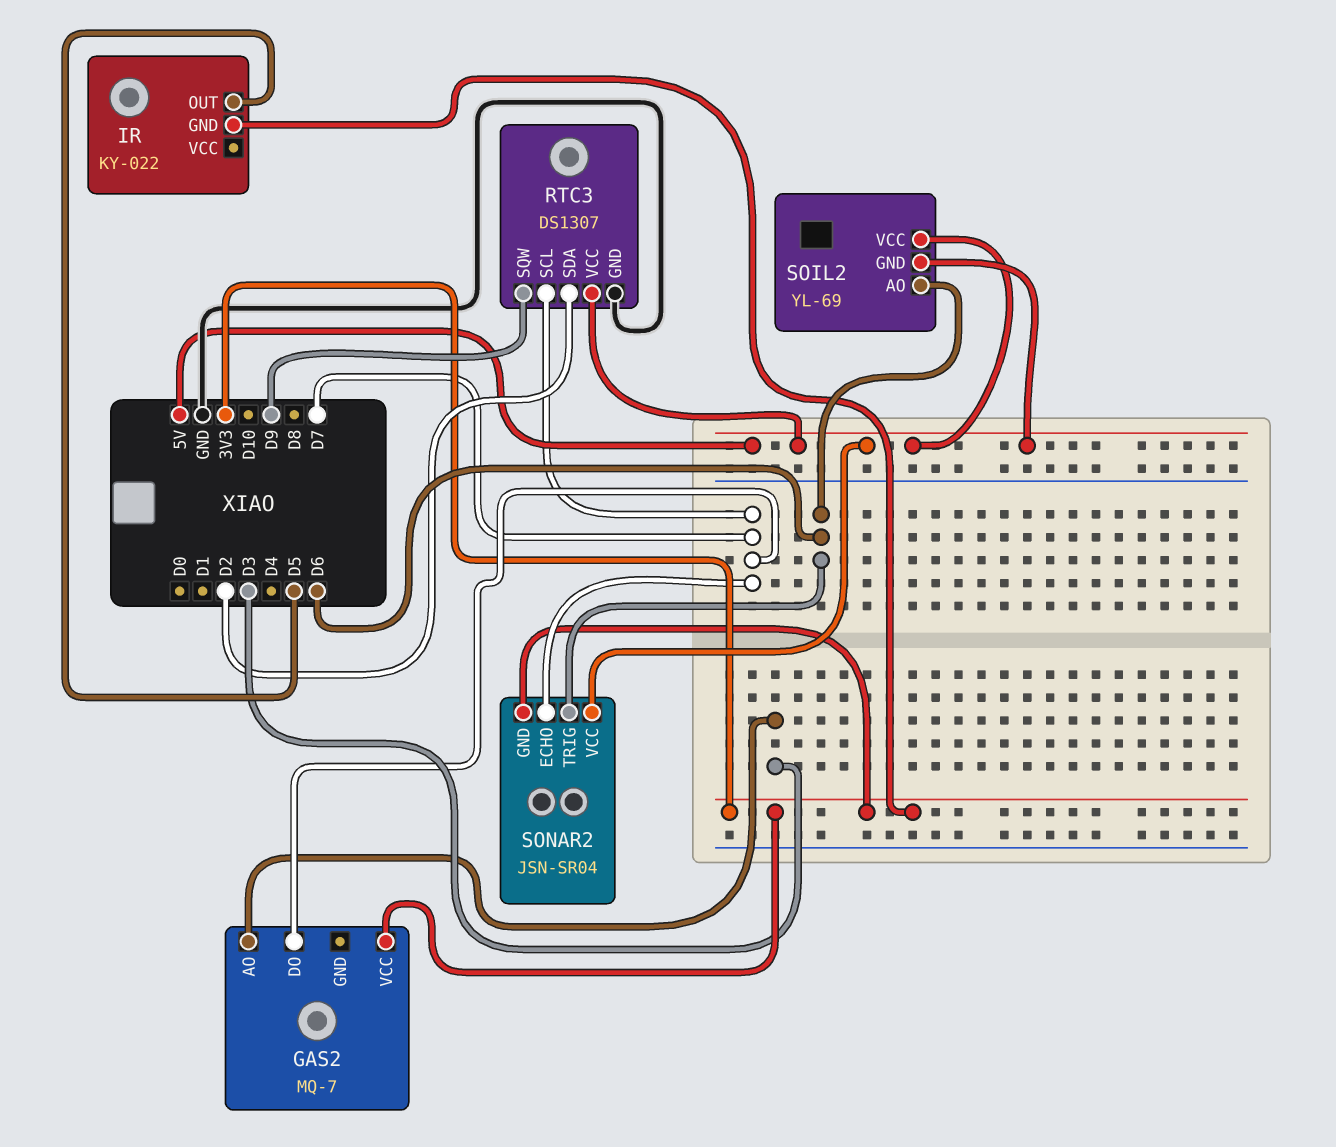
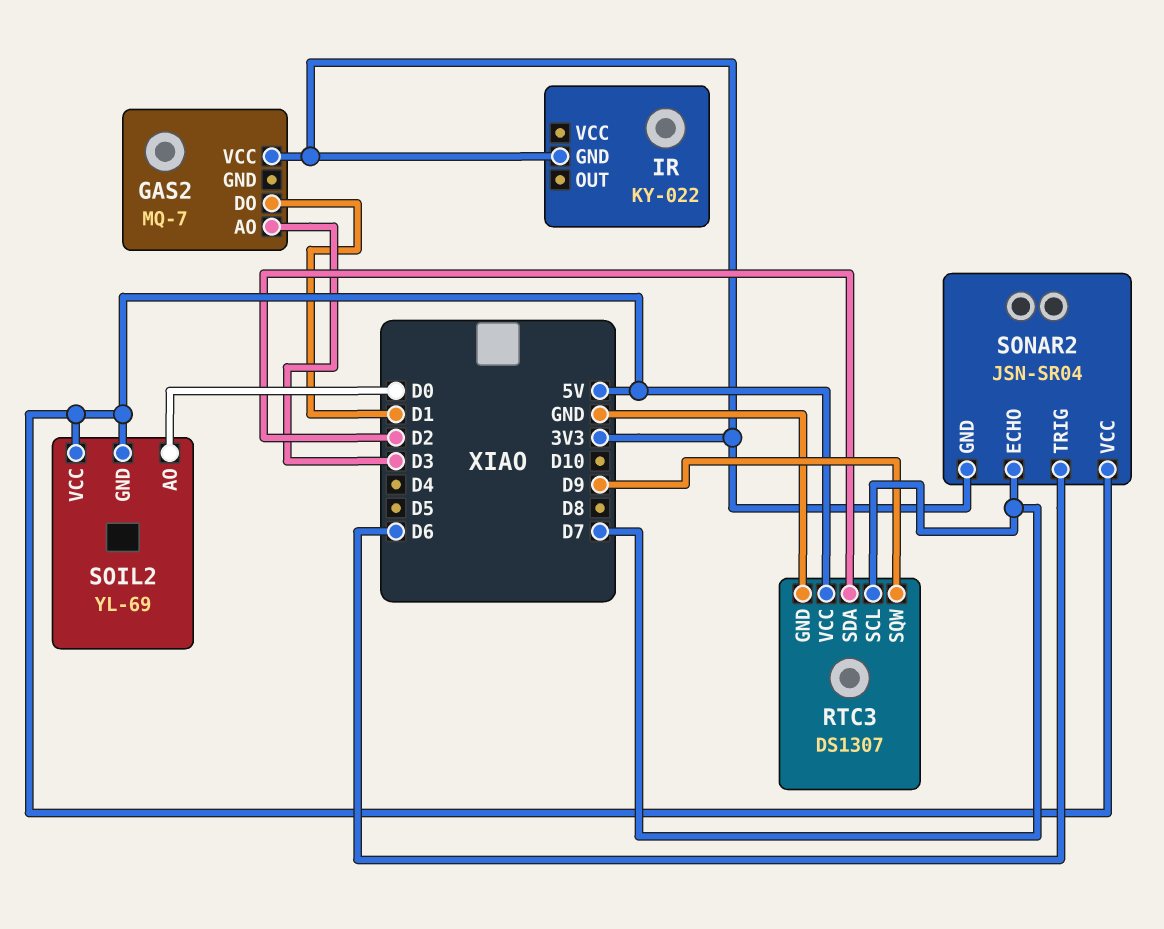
GAS2 pin DO: D7 -> D1
IR pin OUT: D5 -> none
SOIL2 pin AO: D6 -> D0

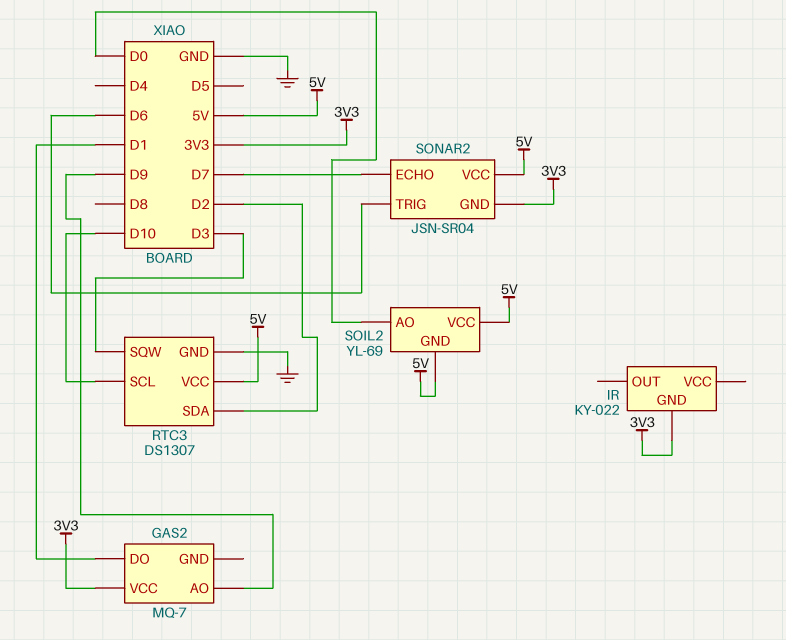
GAS2 pin AO: D3 -> D9
RTC3 pin SCL: D7 -> D10
RTC3 pin SQW: D9 -> D3

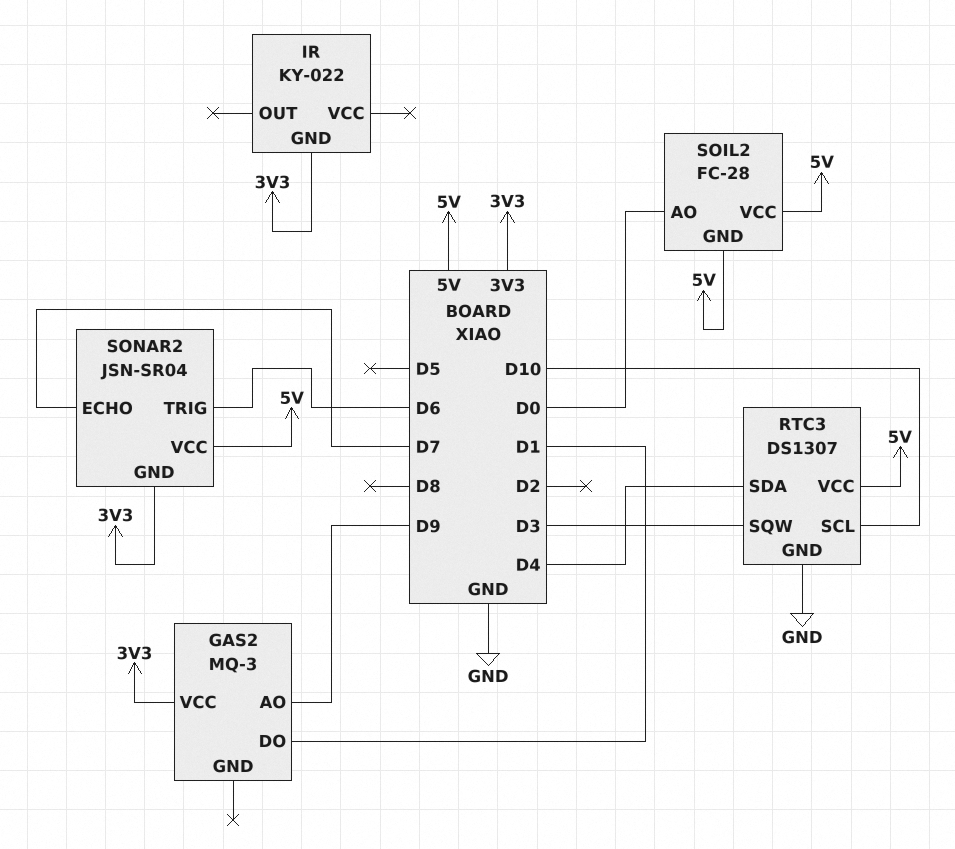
GAS2: MQ-7 -> MQ-3
RTC3 pin SDA: D2 -> D4
SOIL2: YL-69 -> FC-28

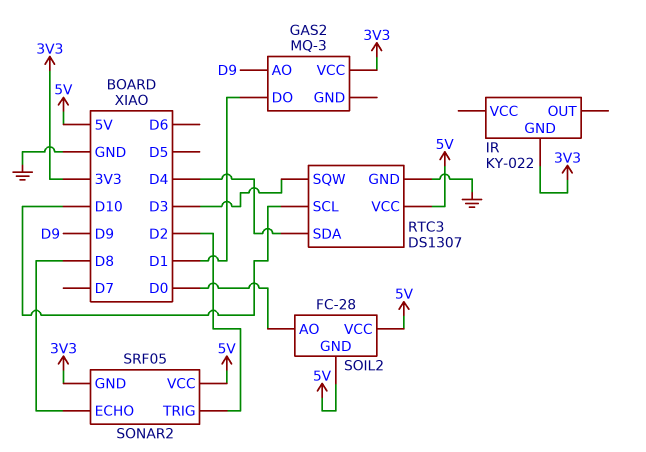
SONAR2: JSN-SR04 -> SRF05
SONAR2 pin ECHO: D7 -> D8
SONAR2 pin TRIG: D6 -> D2

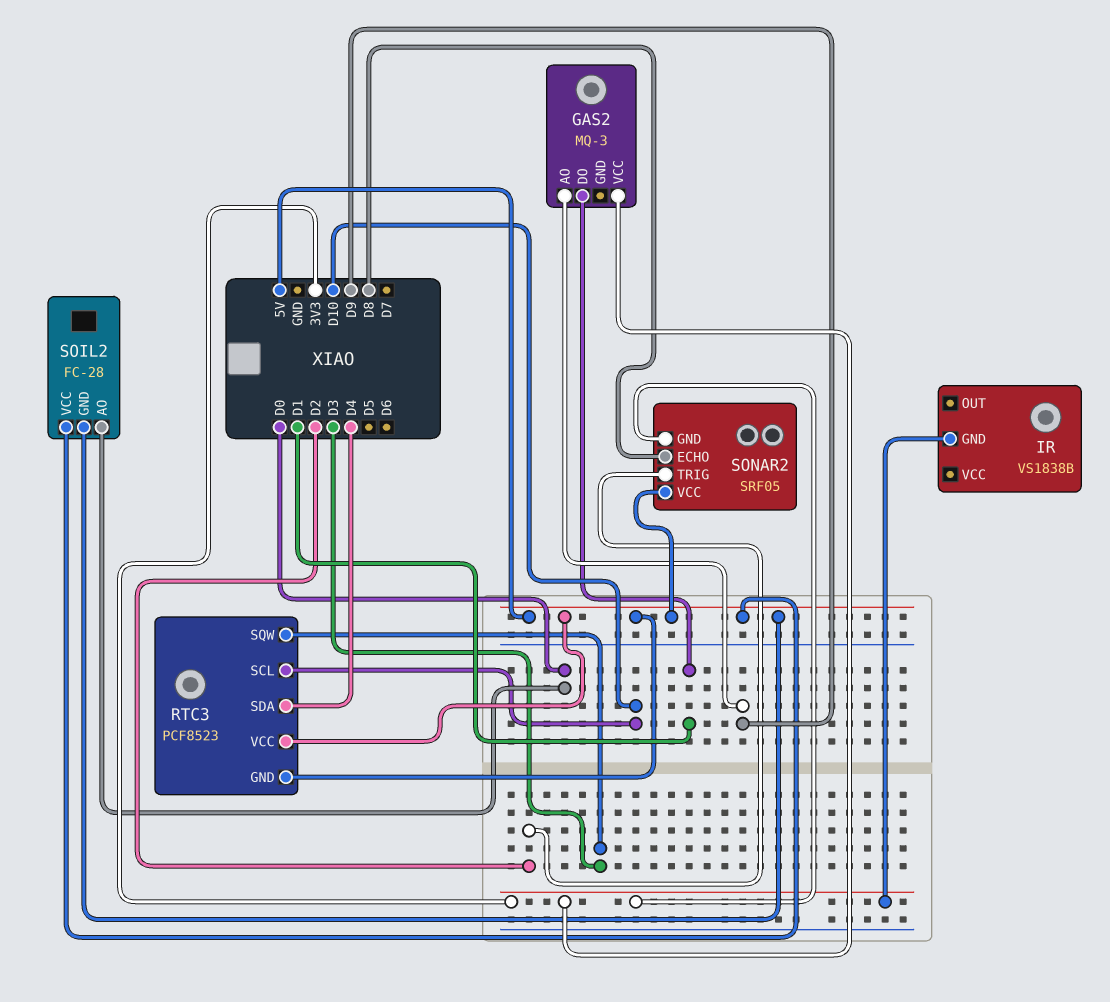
IR: KY-022 -> VS1838B
RTC3: DS1307 -> PCF8523
RTC3 pin GND: GND -> 5V

